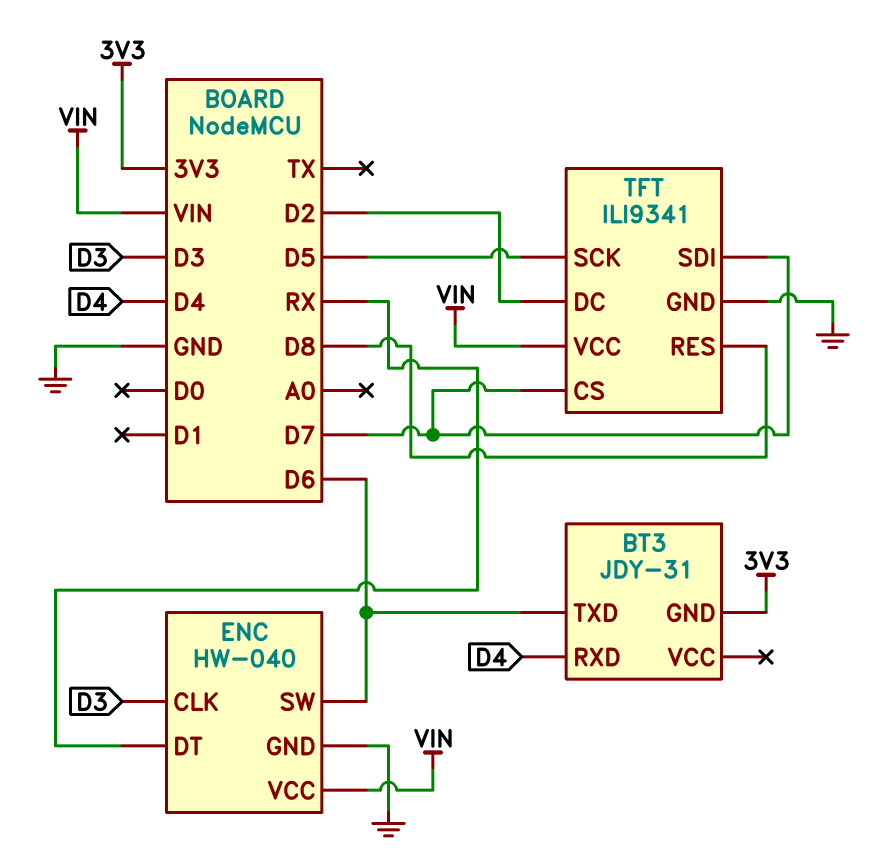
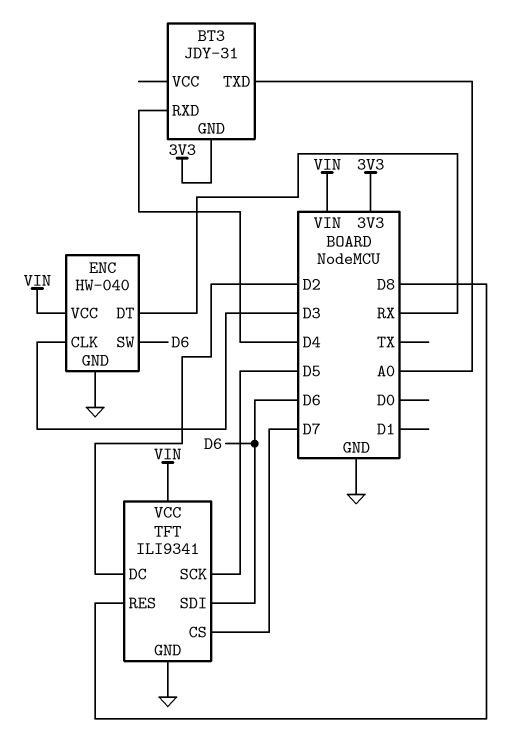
BT3 pin TXD: D6 -> A0
TFT pin SDI: D7 -> D6

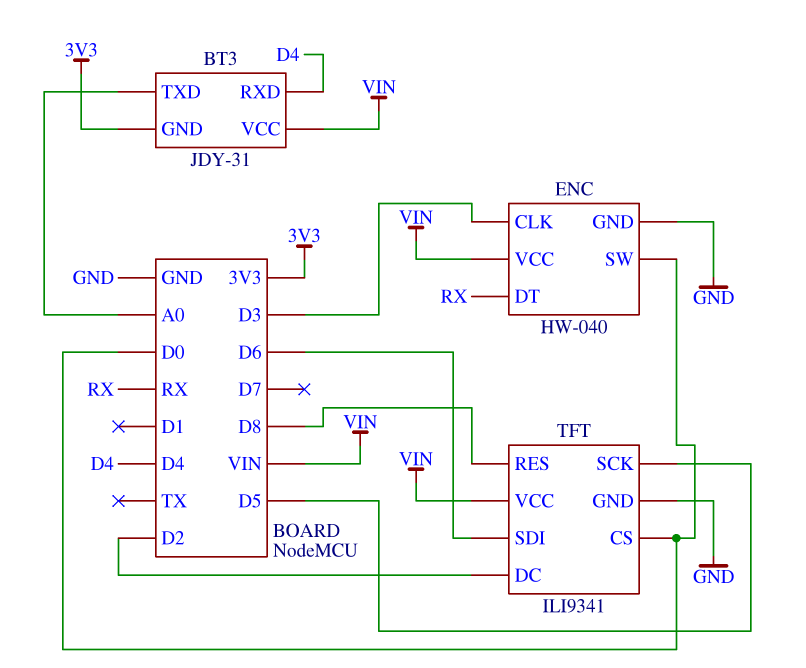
BT3 pin VCC: none -> VIN
ENC pin SW: D6 -> D0
TFT pin CS: D7 -> D0

